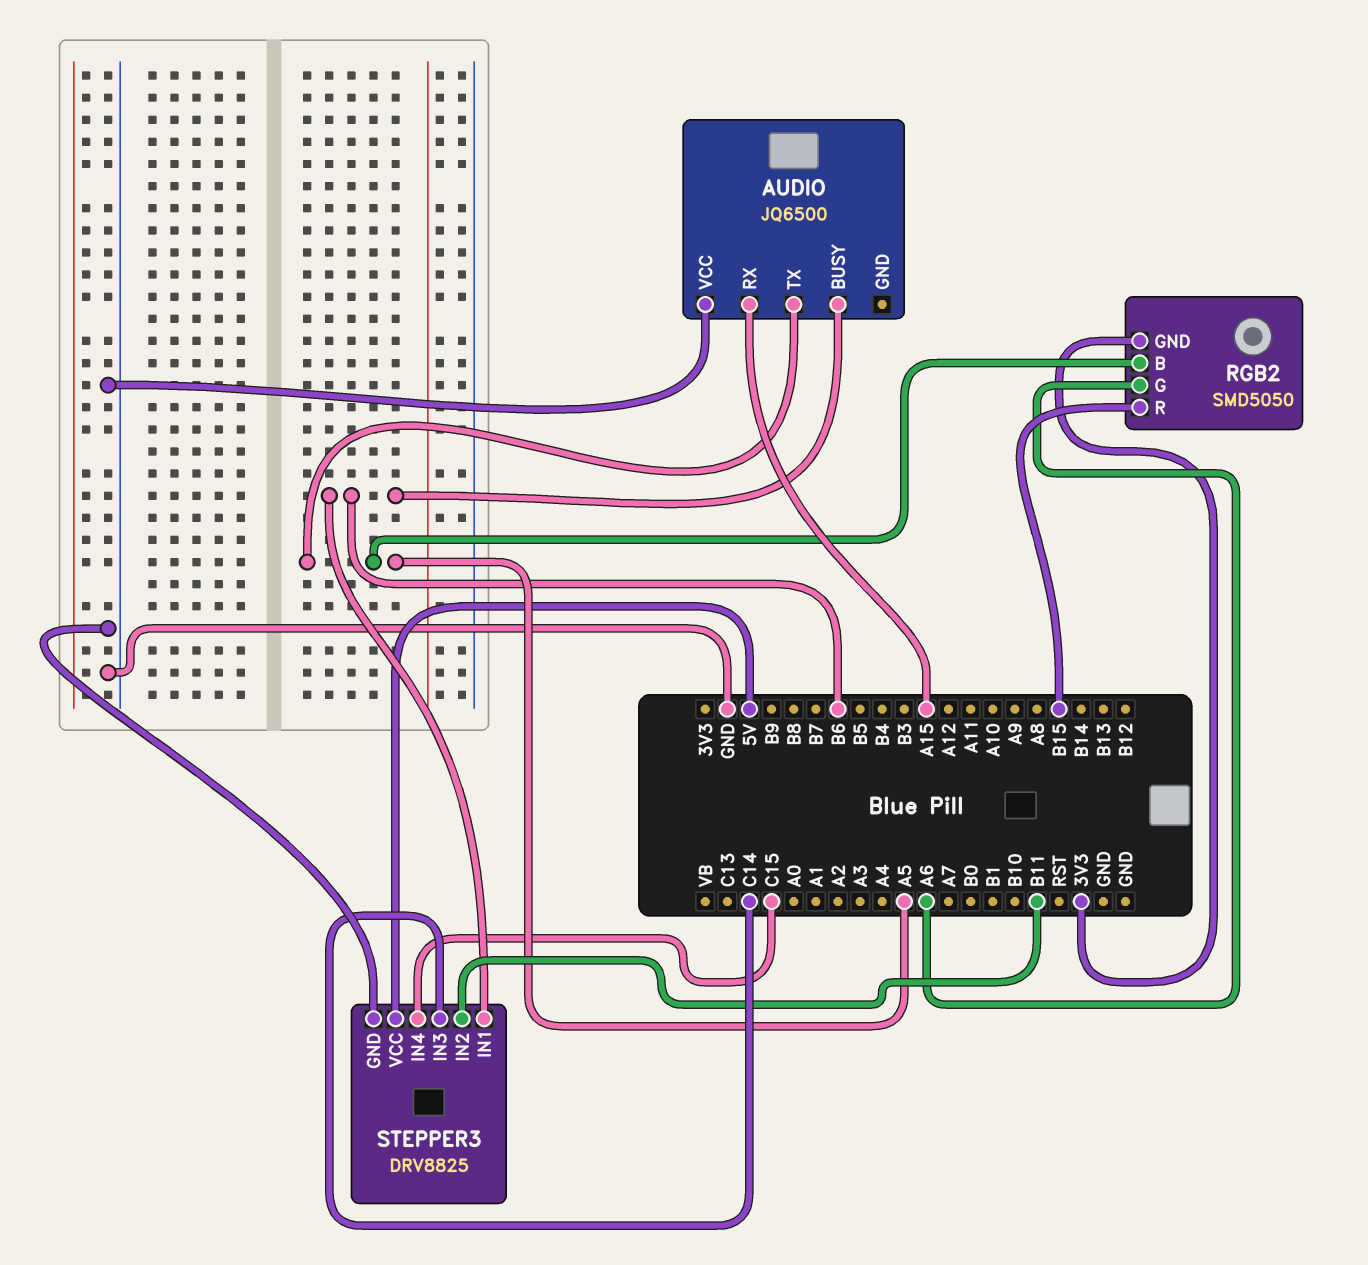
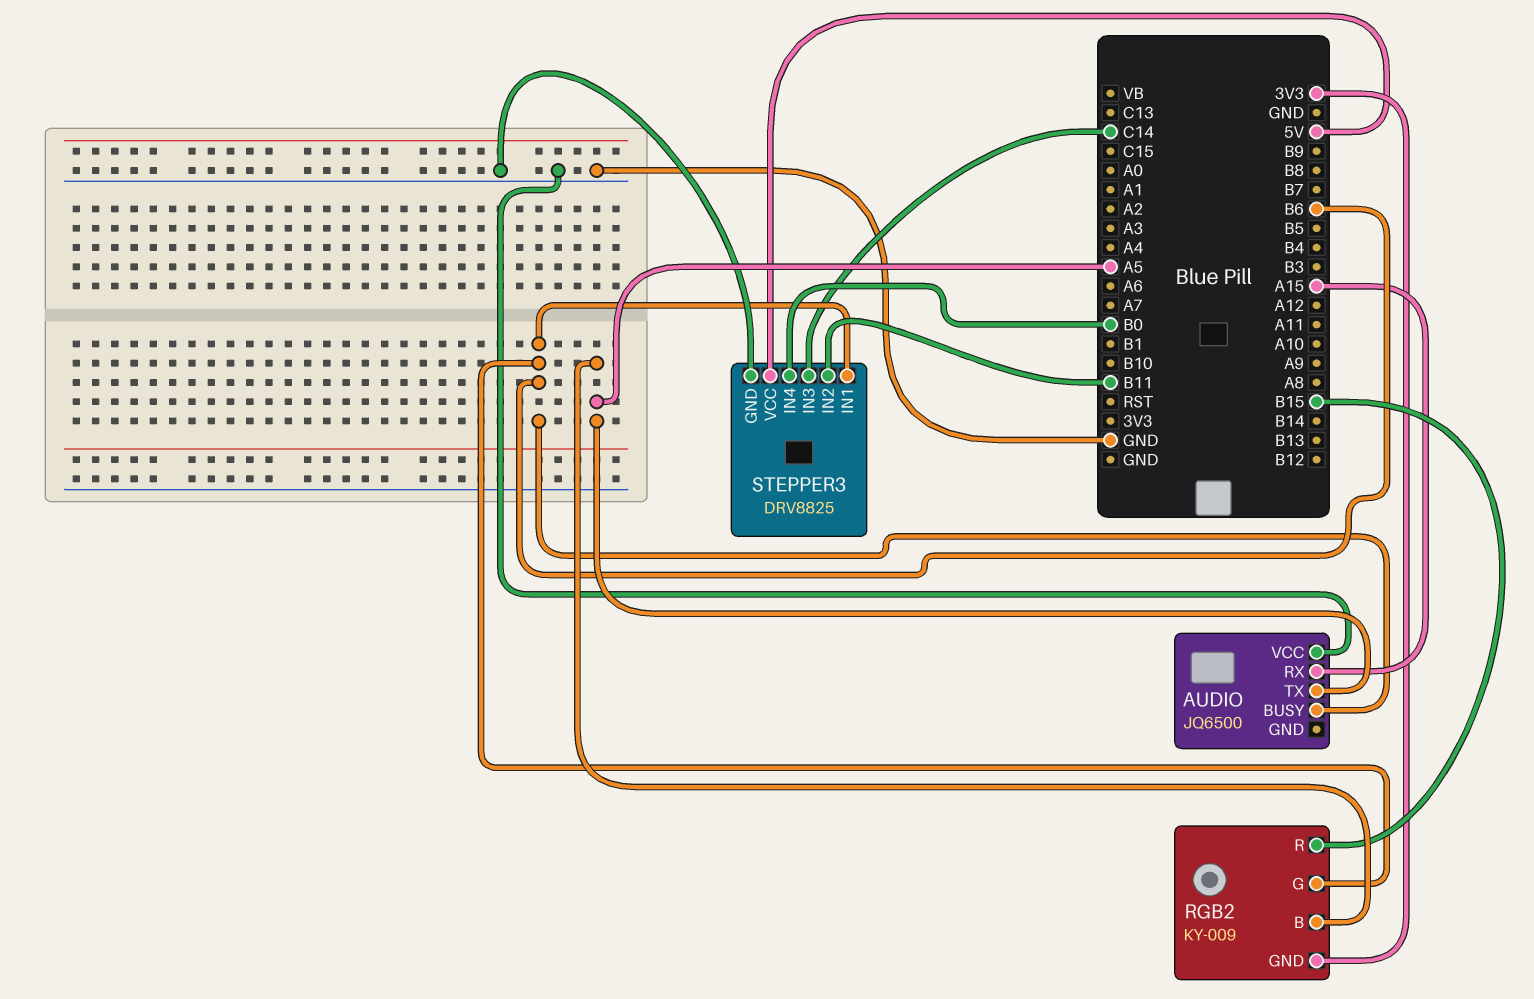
RGB2: SMD5050 -> KY-009
RGB2 pin G: A6 -> B6
STEPPER3 pin IN4: C15 -> B0

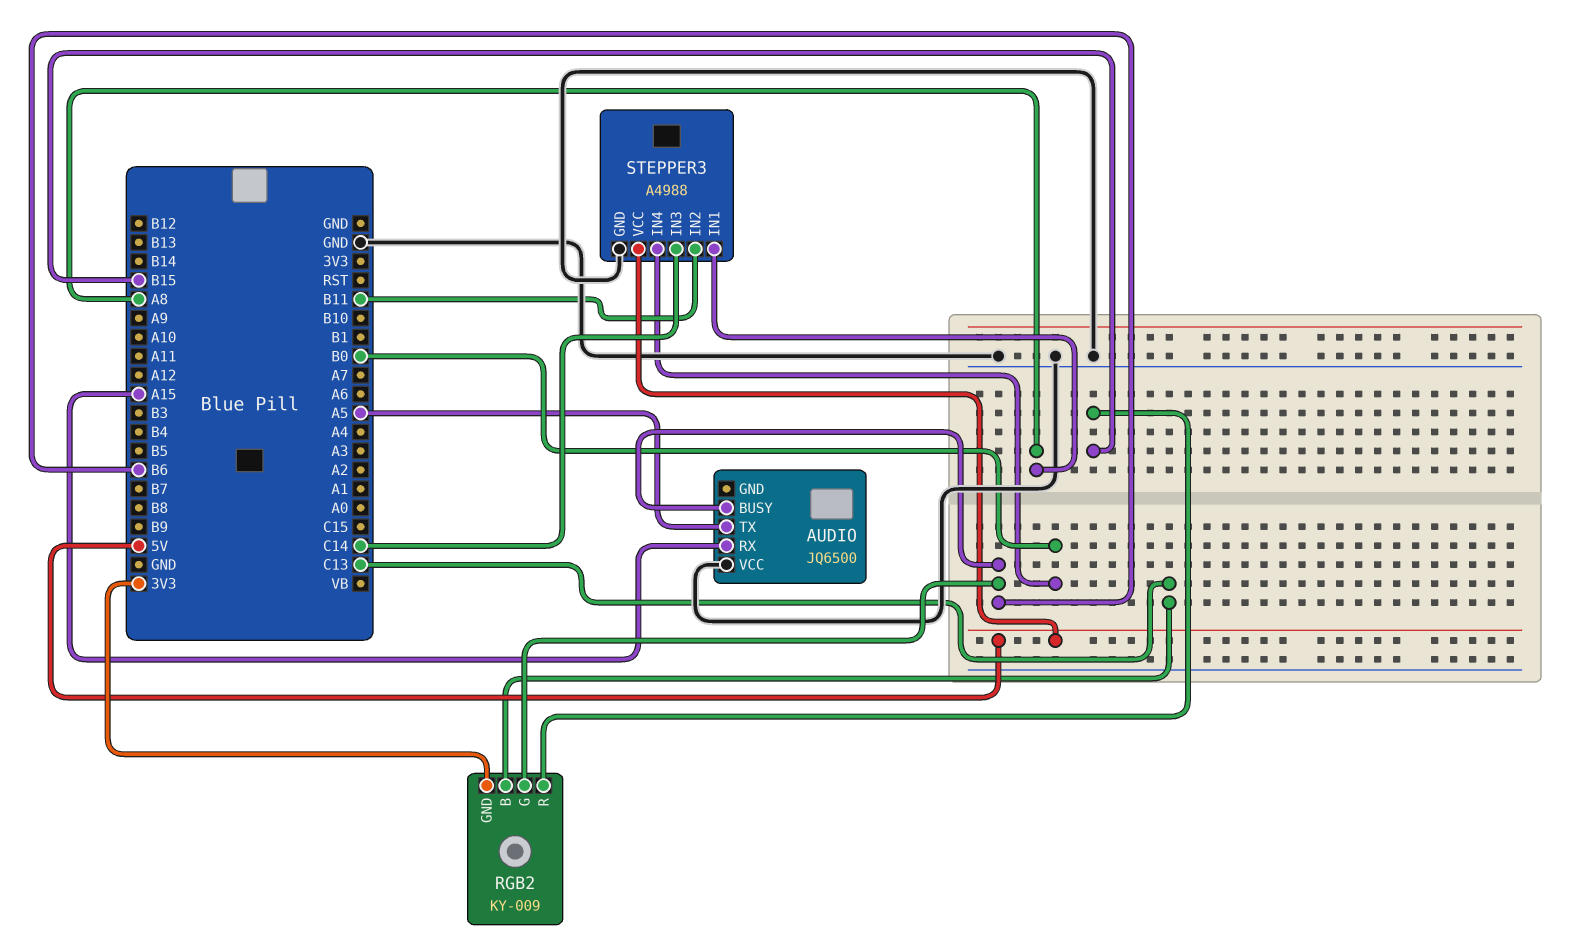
RGB2 pin B: A5 -> C13
STEPPER3: DRV8825 -> A4988
STEPPER3 pin IN1: B6 -> A8

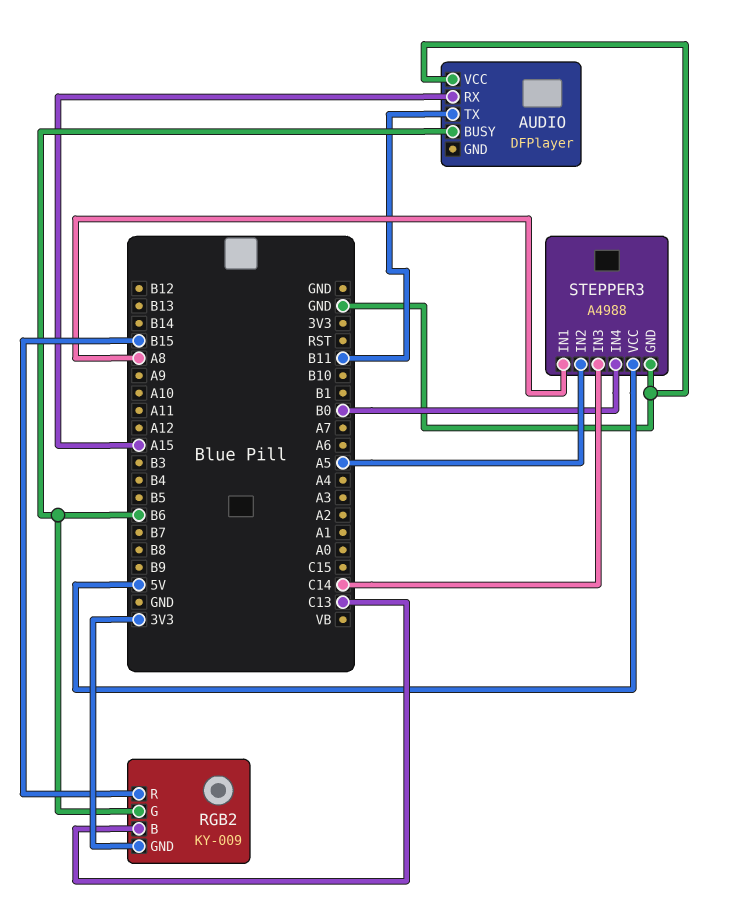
AUDIO: JQ6500 -> DFPlayer
AUDIO pin TX: A5 -> B11
STEPPER3 pin IN2: B11 -> A5

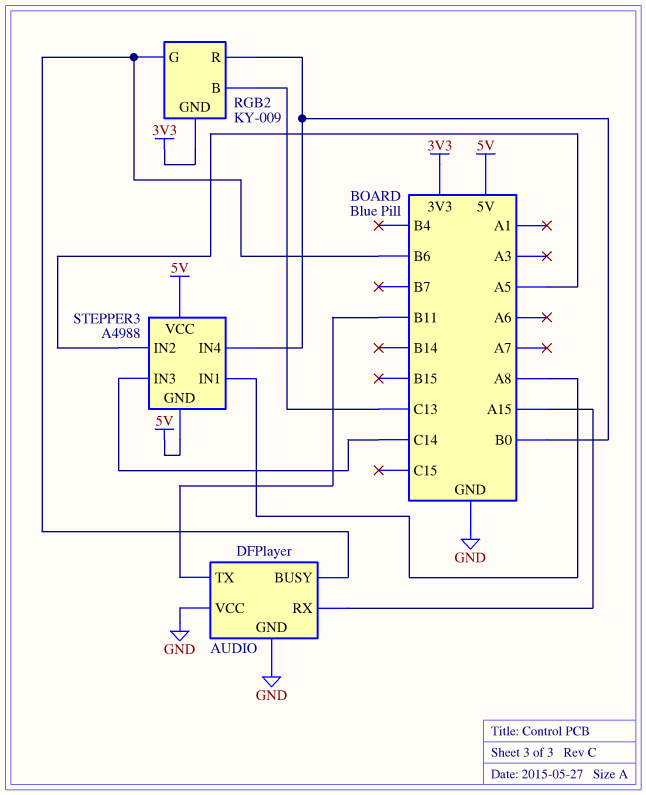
AUDIO pin GND: none -> GND
RGB2 pin R: B15 -> B0
STEPPER3 pin GND: GND -> 5V

